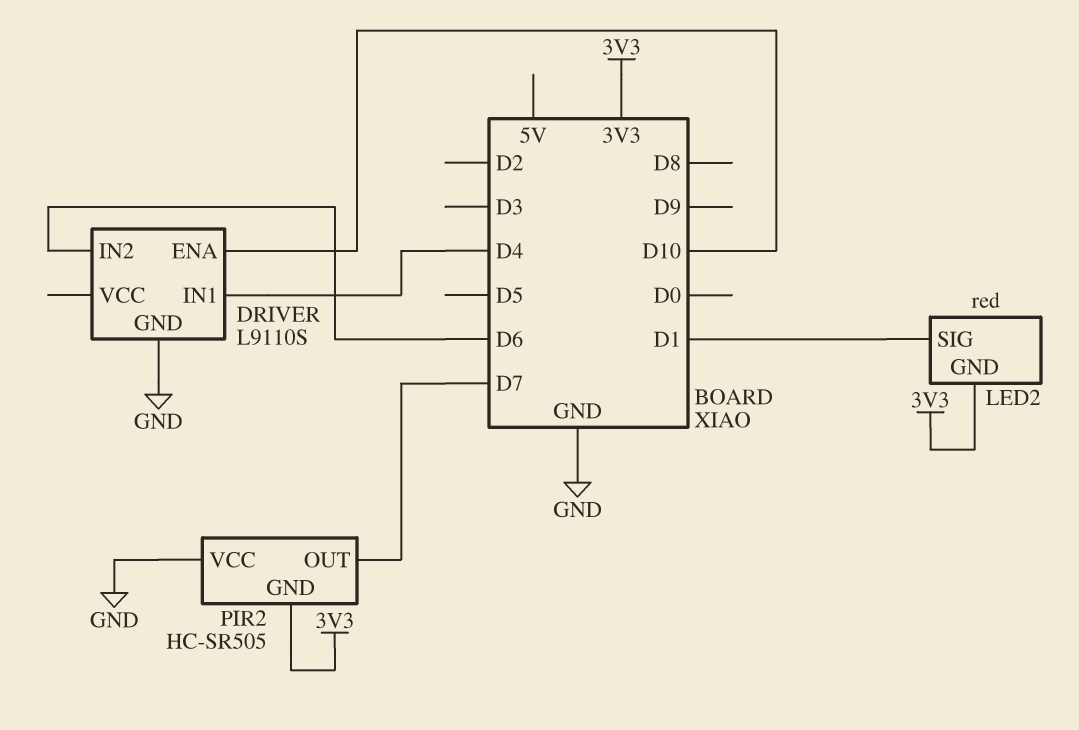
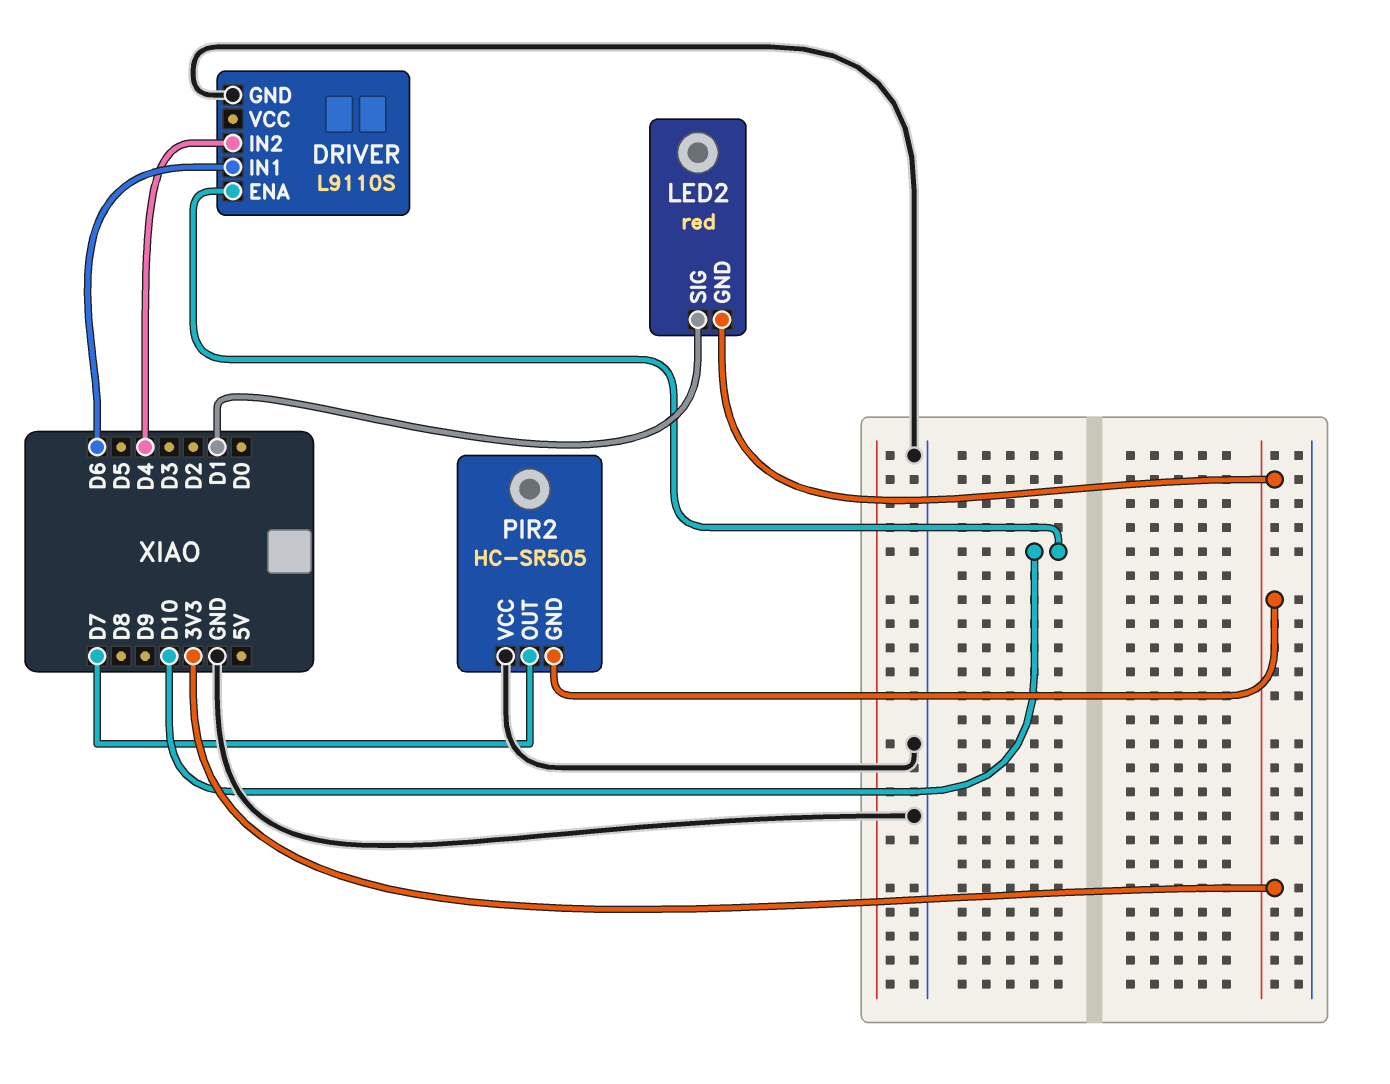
DRIVER pin IN1: D4 -> D6
DRIVER pin IN2: D6 -> D4

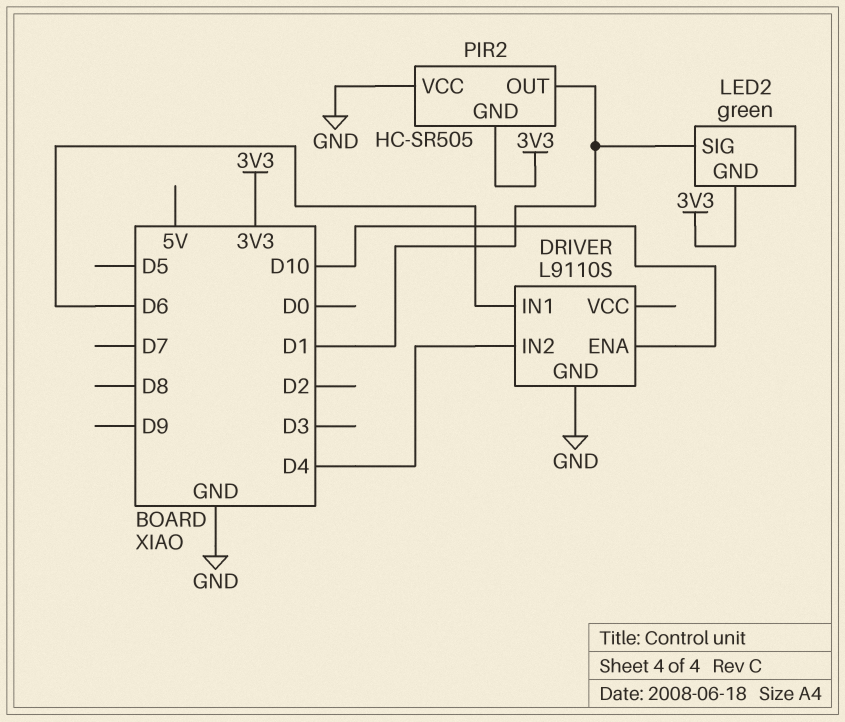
LED2: red -> green
PIR2 pin OUT: D7 -> D1

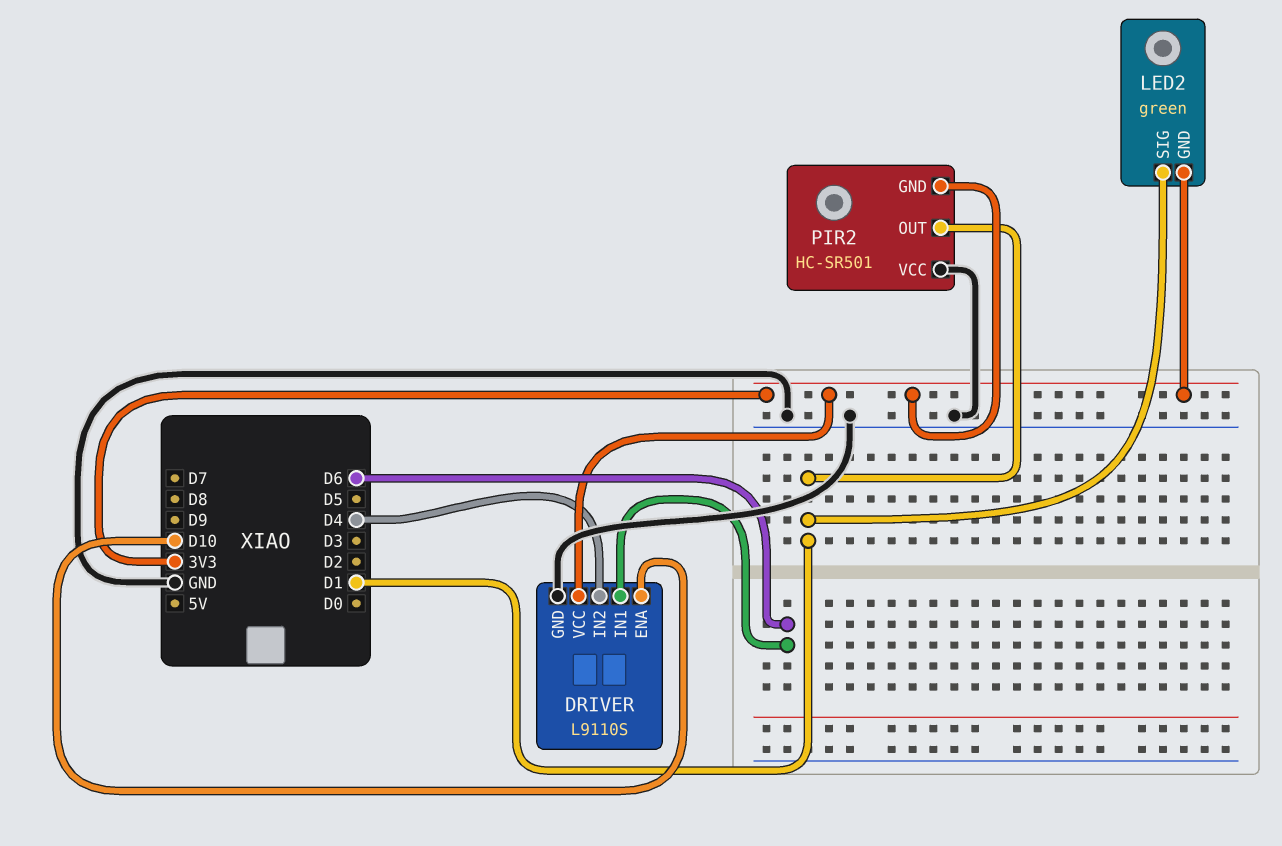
DRIVER pin VCC: none -> 3V3
PIR2: HC-SR505 -> HC-SR501

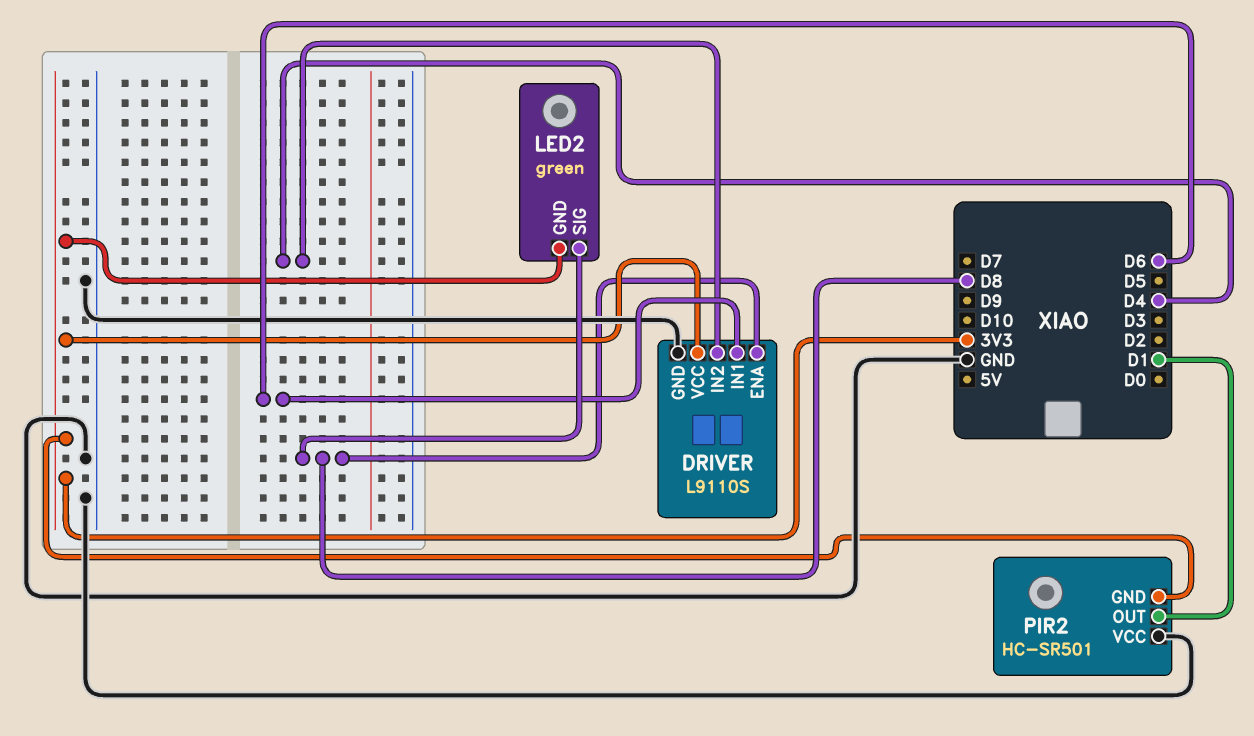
DRIVER pin ENA: D10 -> D8
LED2 pin SIG: D1 -> D8

